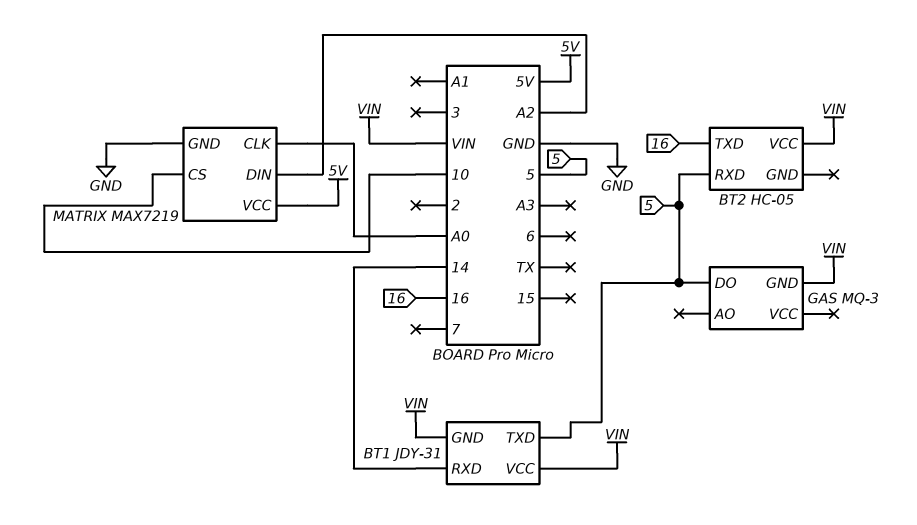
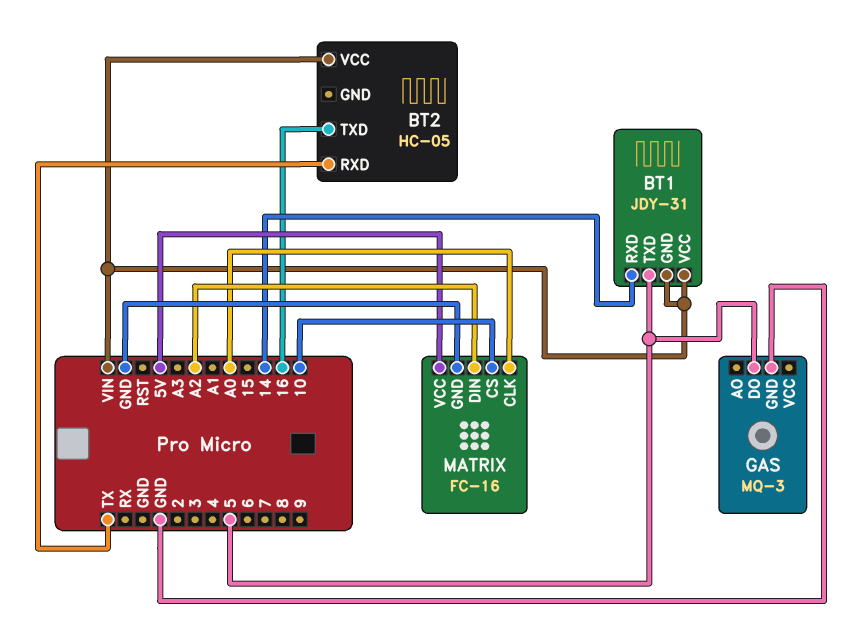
BT2 pin RXD: 5 -> TX
GAS pin GND: VIN -> GND
MATRIX: MAX7219 -> FC-16

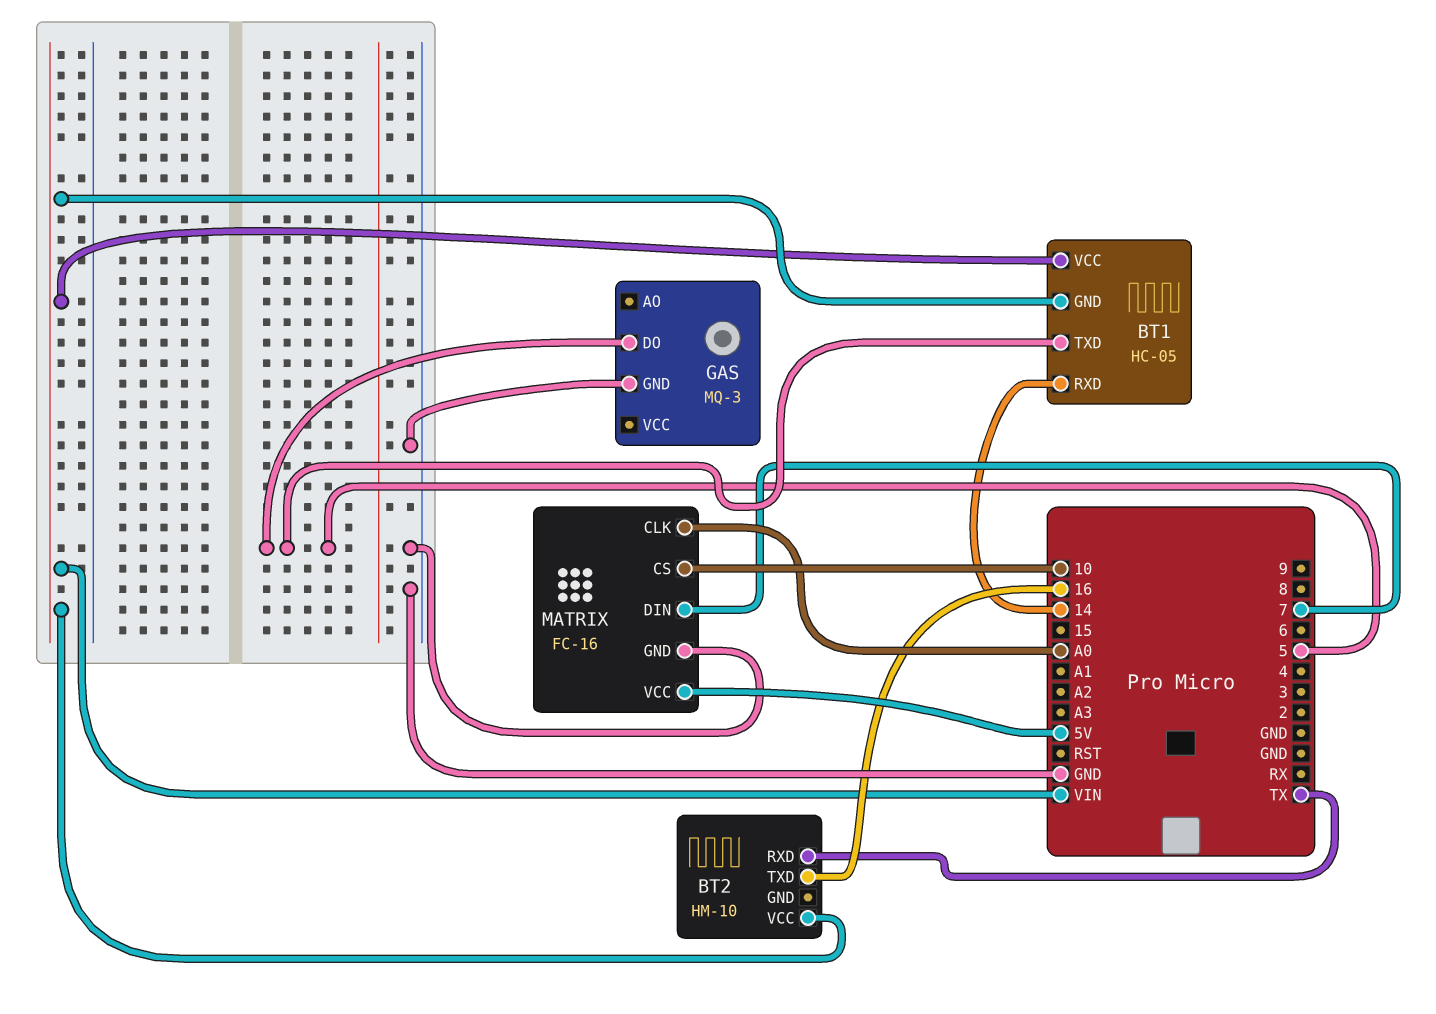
BT1: JDY-31 -> HC-05
BT2: HC-05 -> HM-10
MATRIX pin DIN: A2 -> 7

